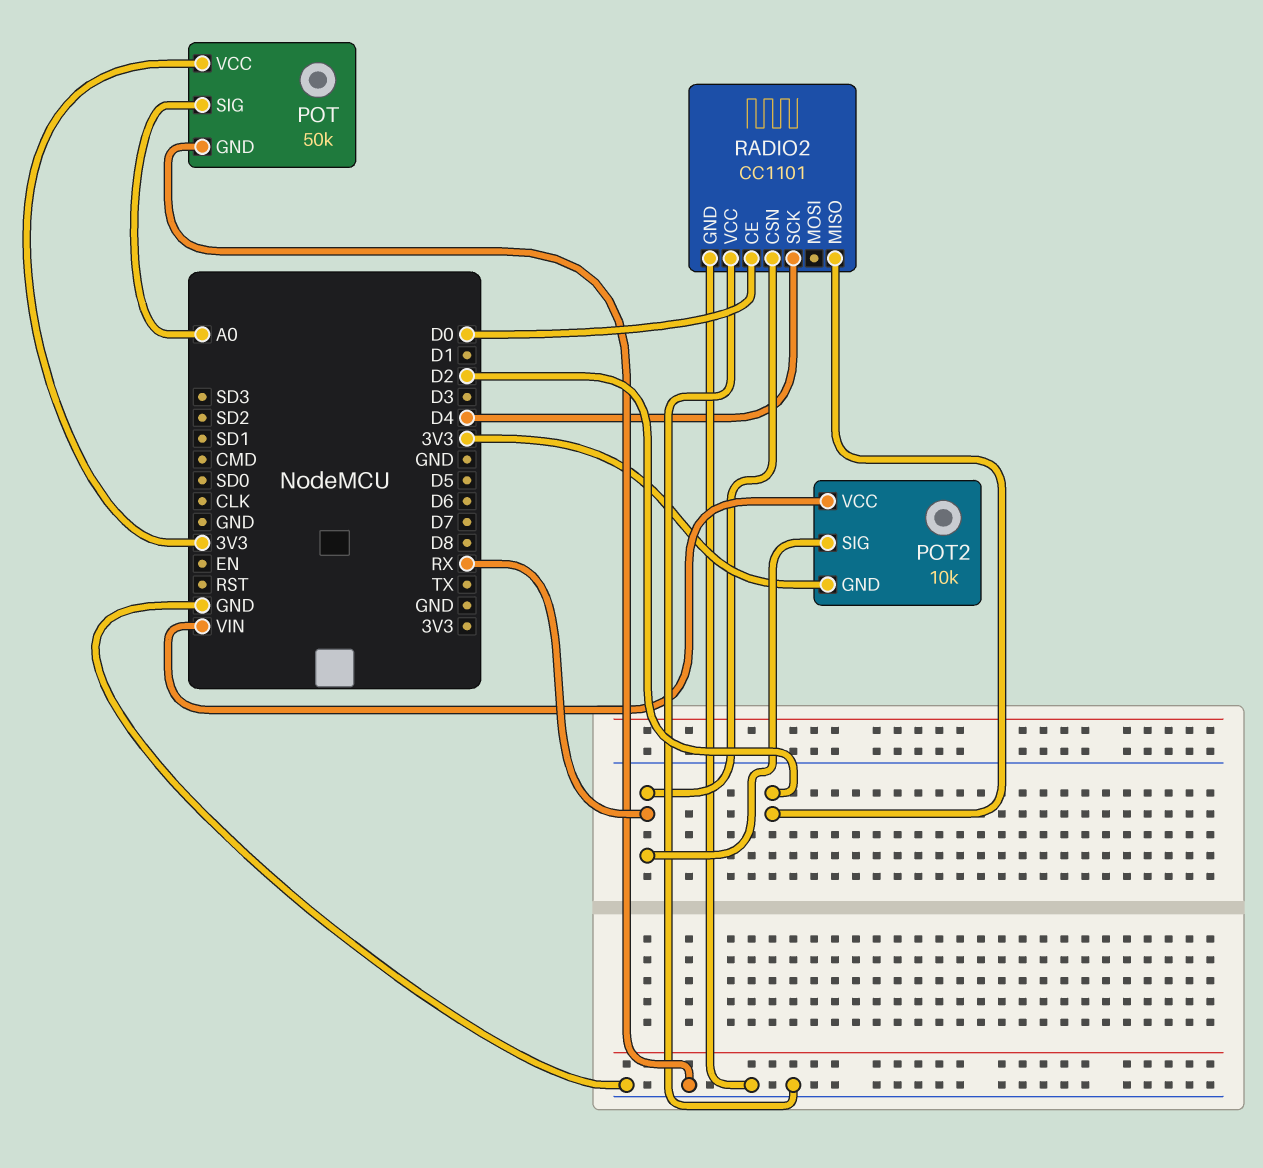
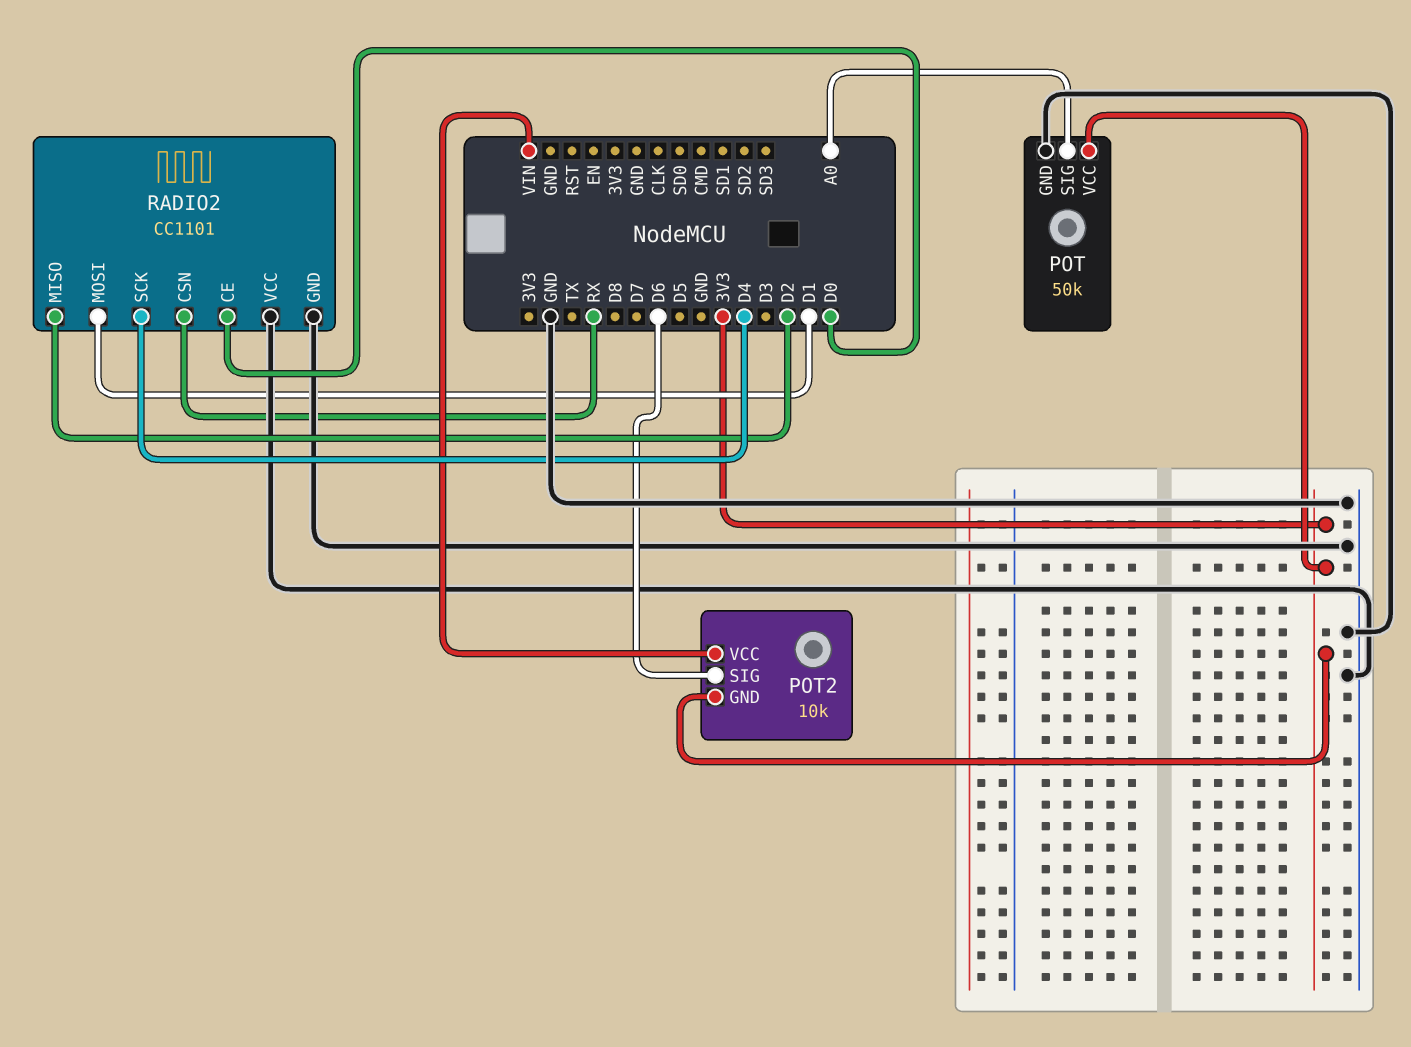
POT2 pin SIG: RX -> D6
RADIO2 pin MOSI: none -> D1

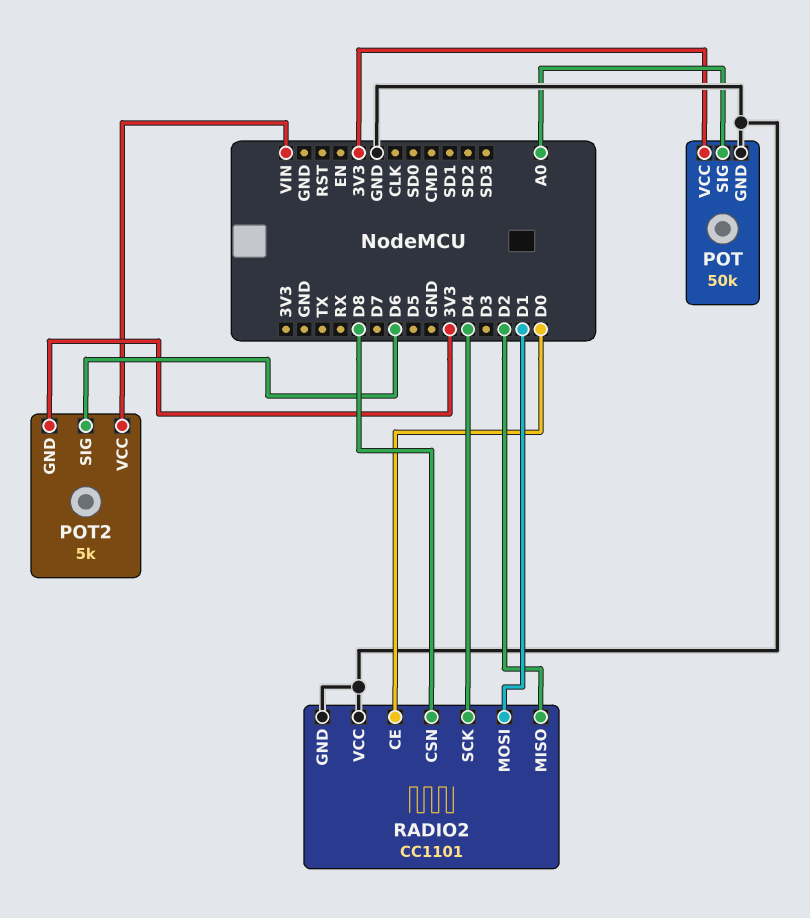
POT2: 10k -> 5k
RADIO2 pin CSN: RX -> D8

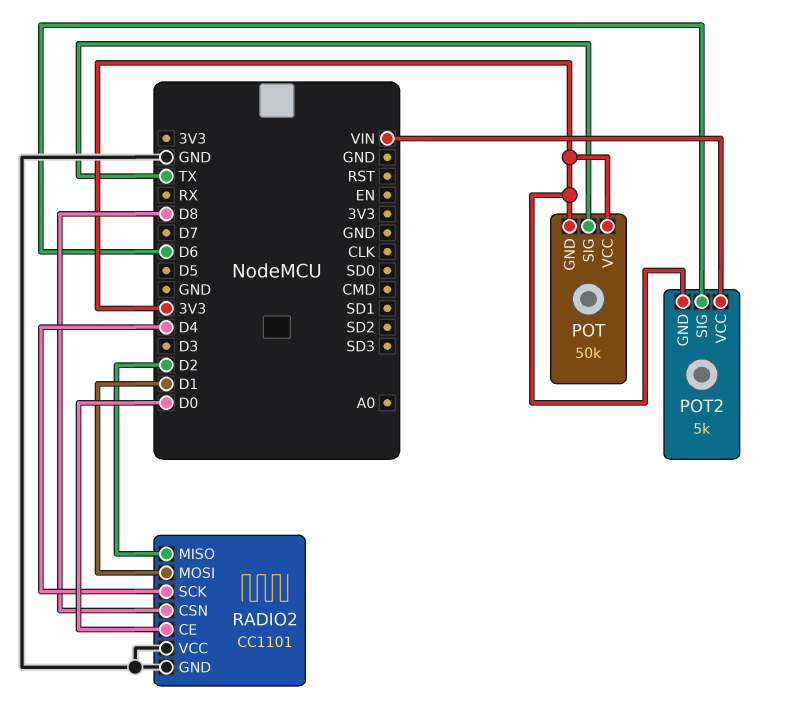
POT pin GND: GND -> 3V3
POT pin SIG: A0 -> TX

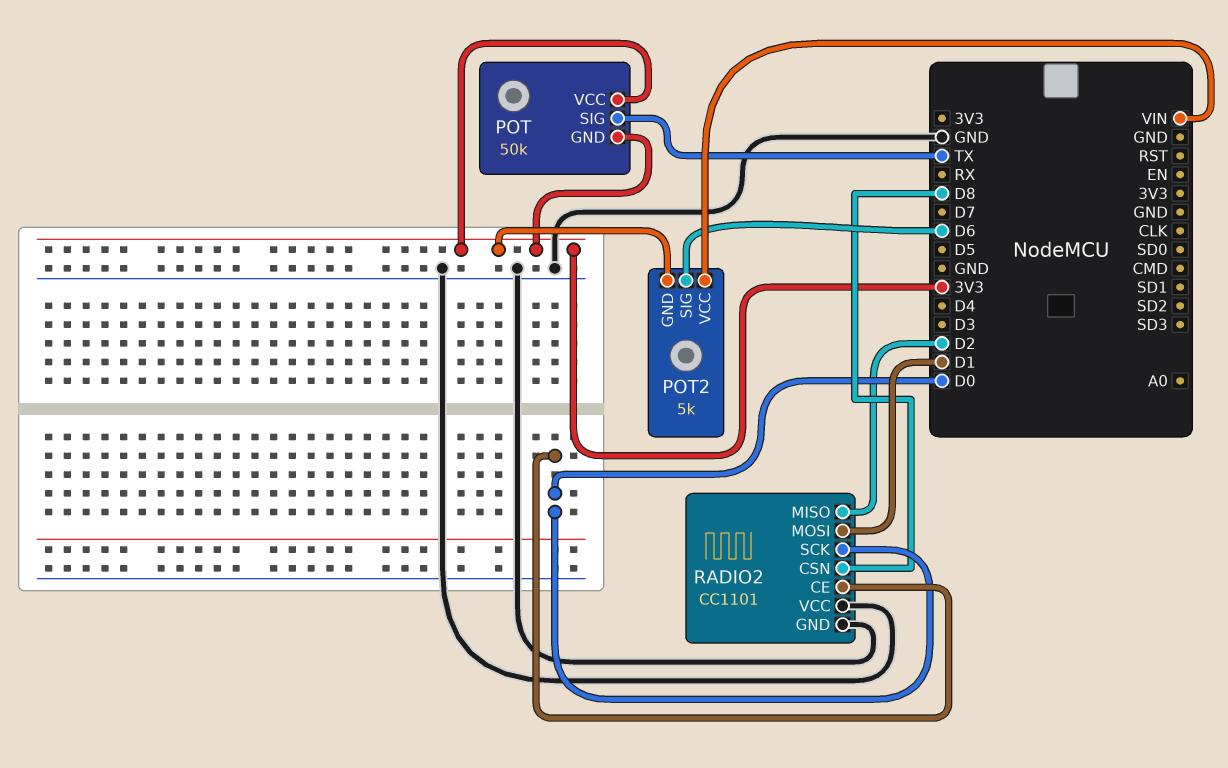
RADIO2 pin SCK: D4 -> D0

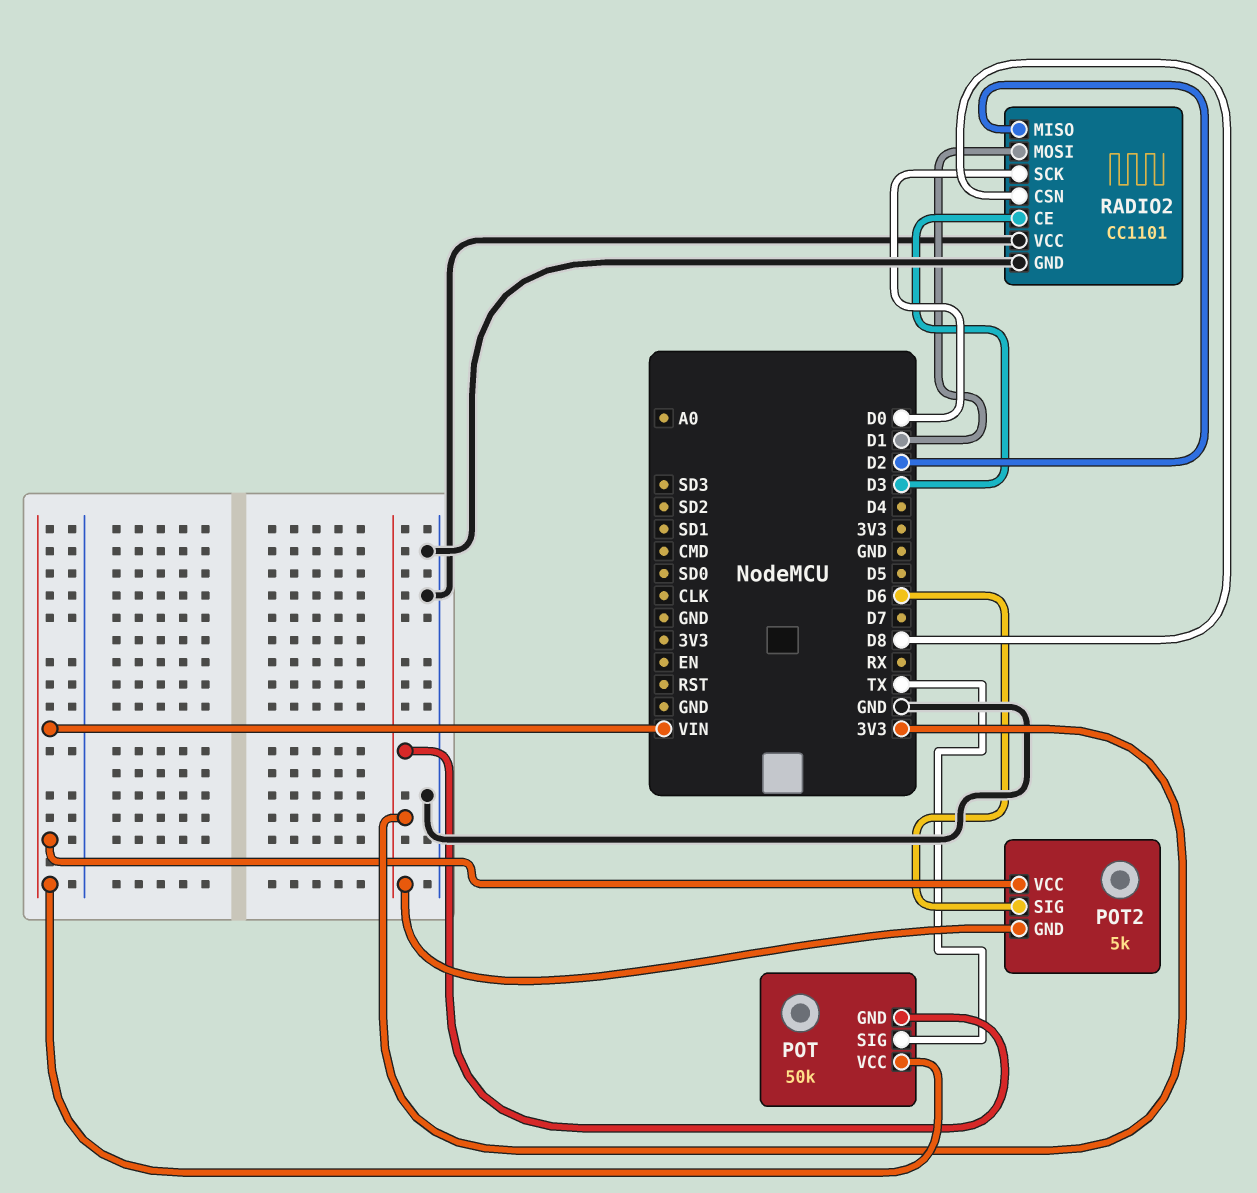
POT pin VCC: 3V3 -> VIN
RADIO2 pin CE: D0 -> D3

